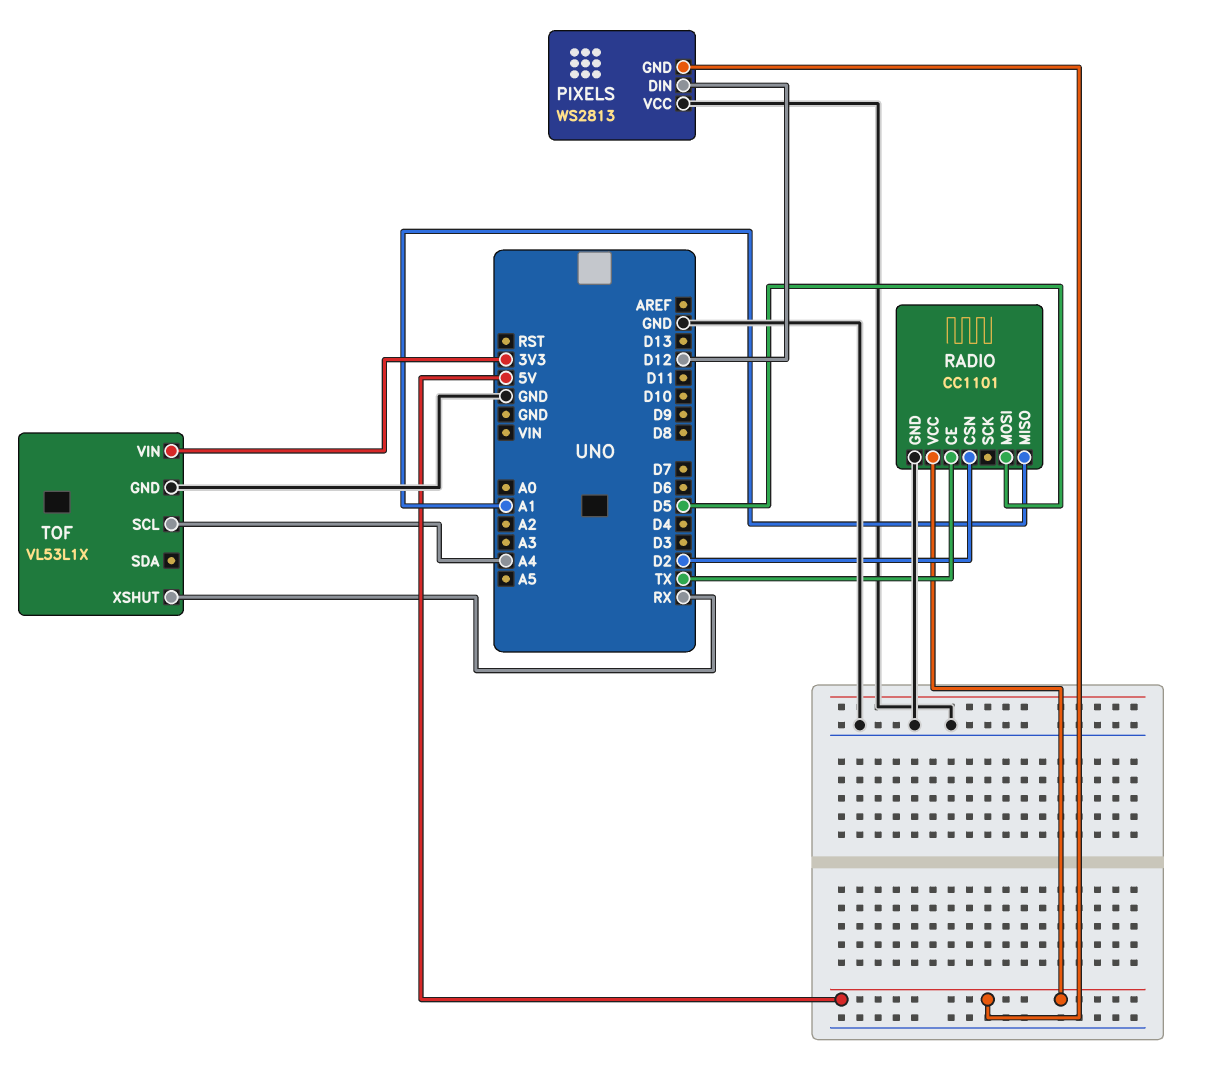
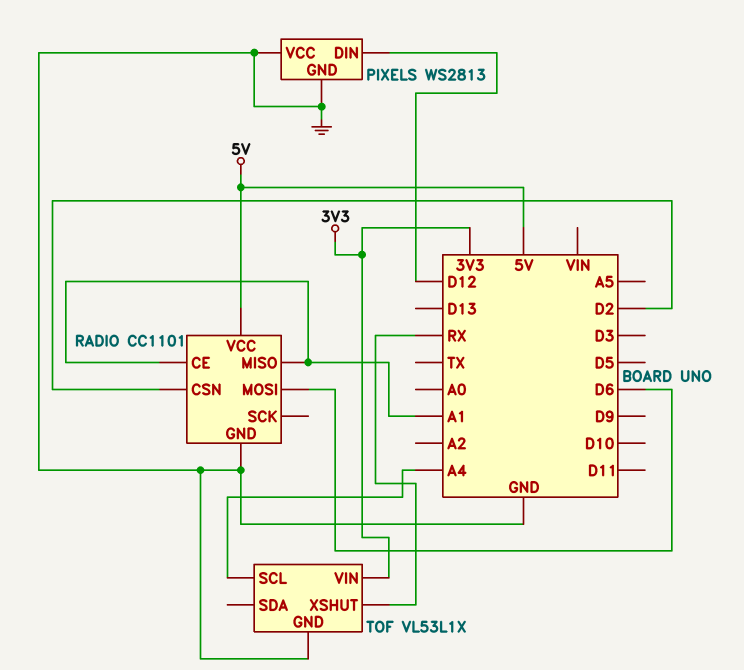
PIXELS pin GND: 5V -> GND
RADIO pin CE: TX -> A1
RADIO pin MOSI: D5 -> D6

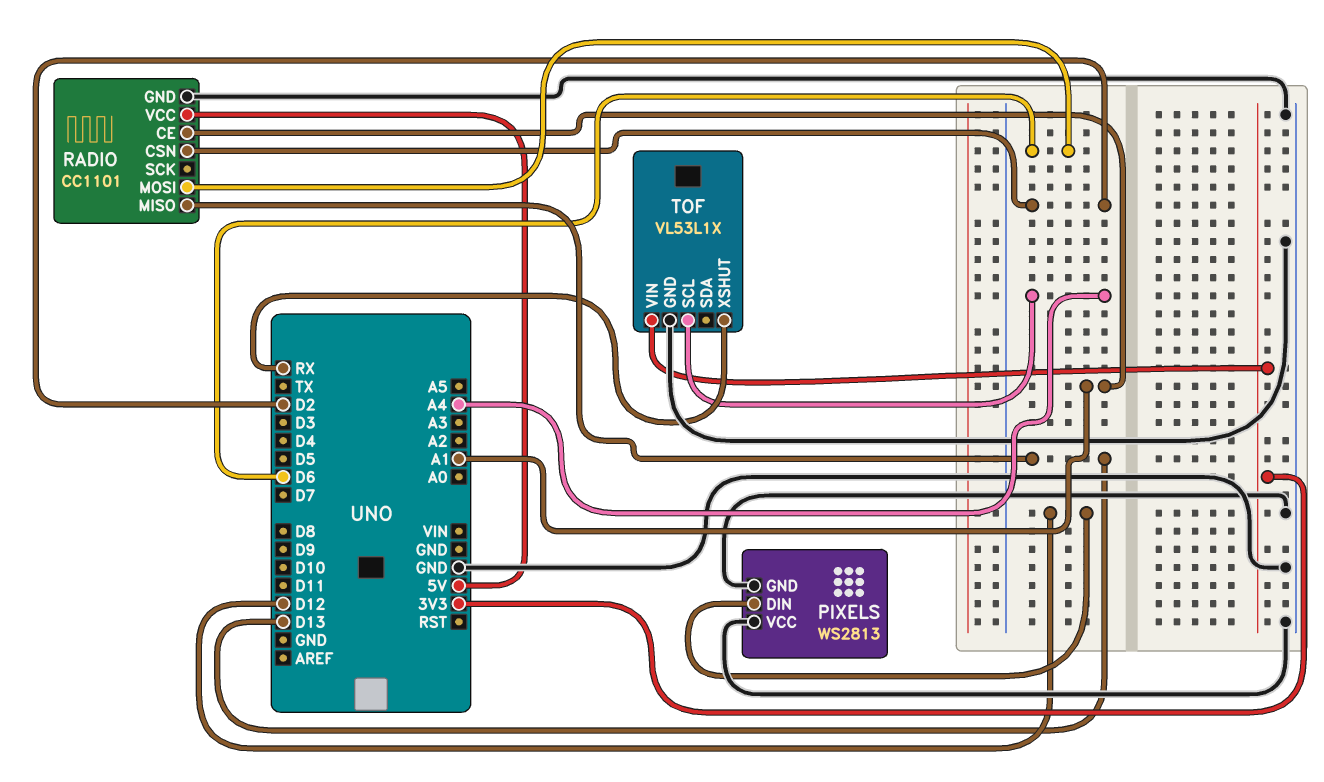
RADIO pin MISO: A1 -> D13

